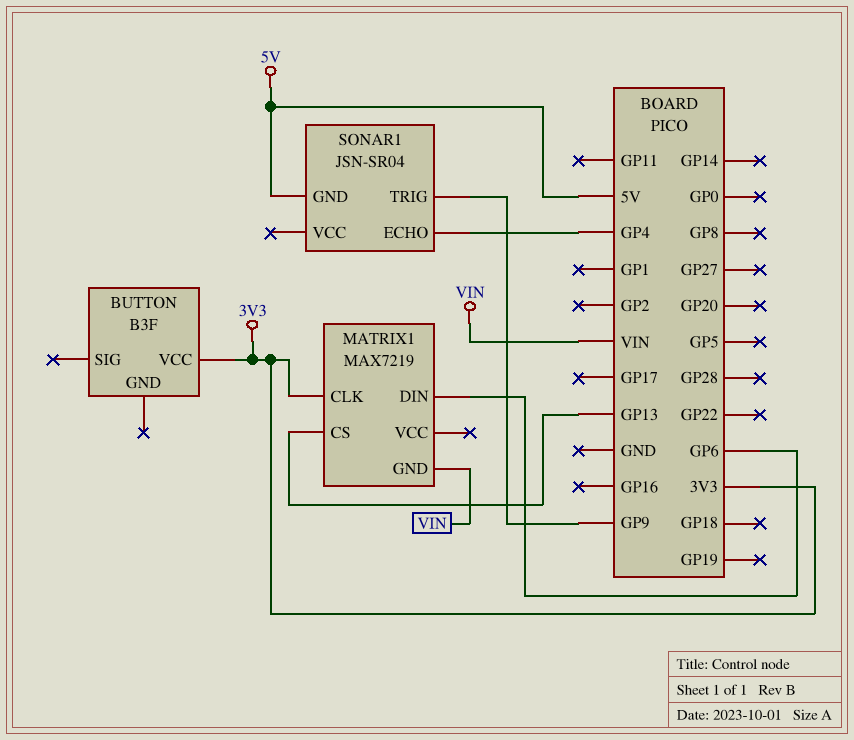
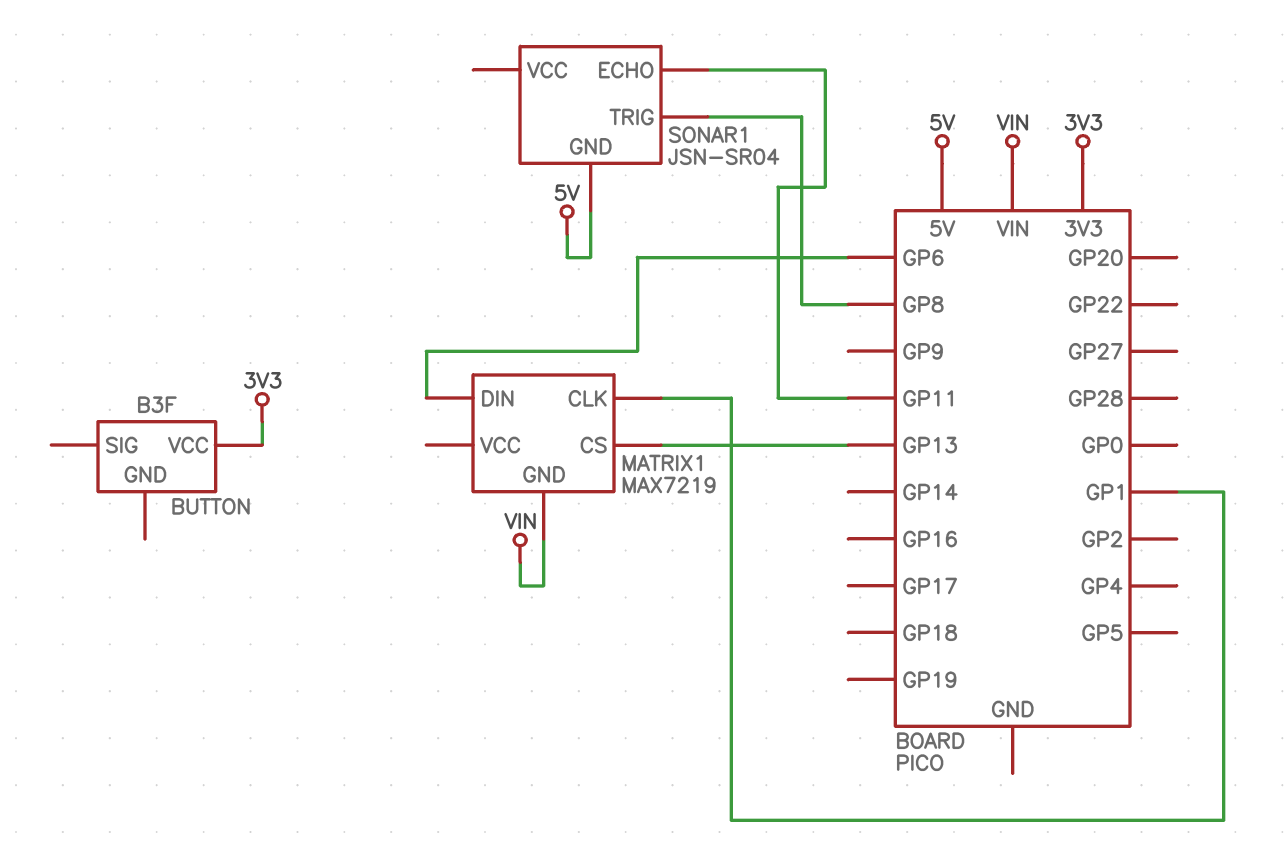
MATRIX1 pin CLK: 3V3 -> GP1
SONAR1 pin ECHO: GP4 -> GP11
SONAR1 pin TRIG: GP9 -> GP8

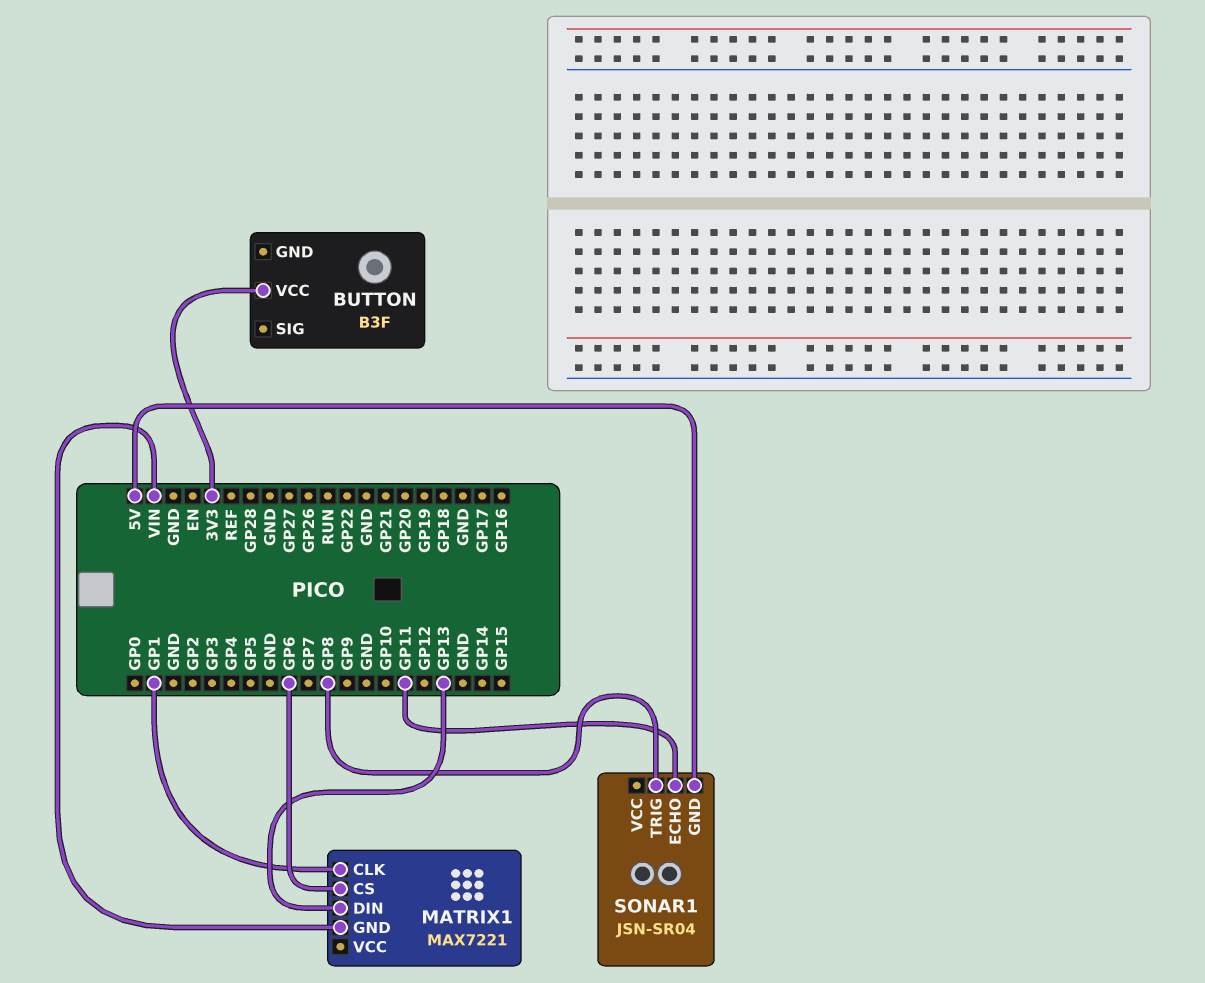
MATRIX1: MAX7219 -> MAX7221
MATRIX1 pin CS: GP13 -> GP6
MATRIX1 pin DIN: GP6 -> GP13

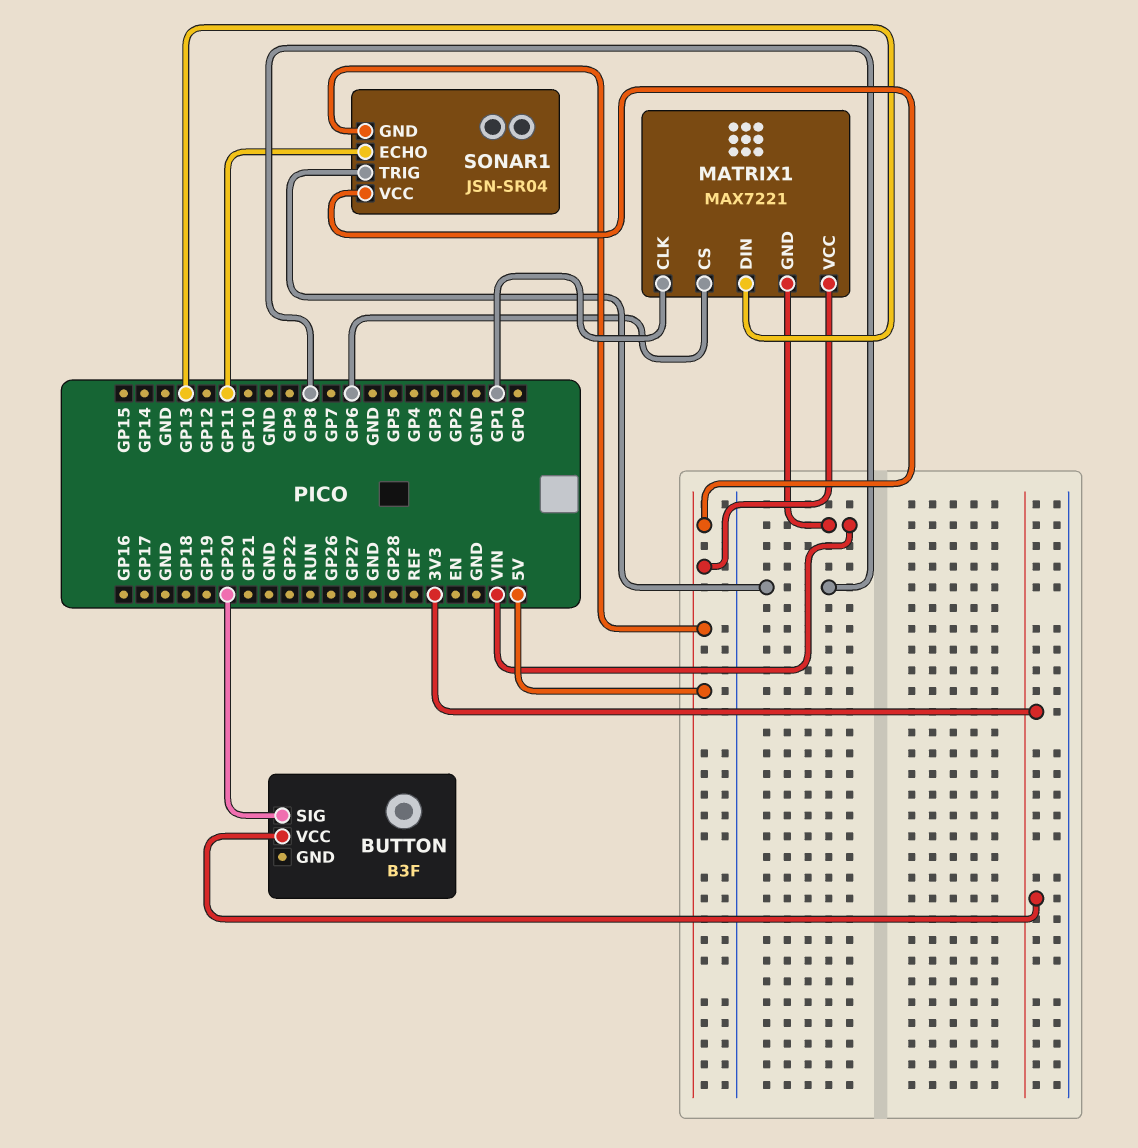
BUTTON pin SIG: none -> GP20
MATRIX1 pin VCC: none -> 5V
SONAR1 pin VCC: none -> 5V

